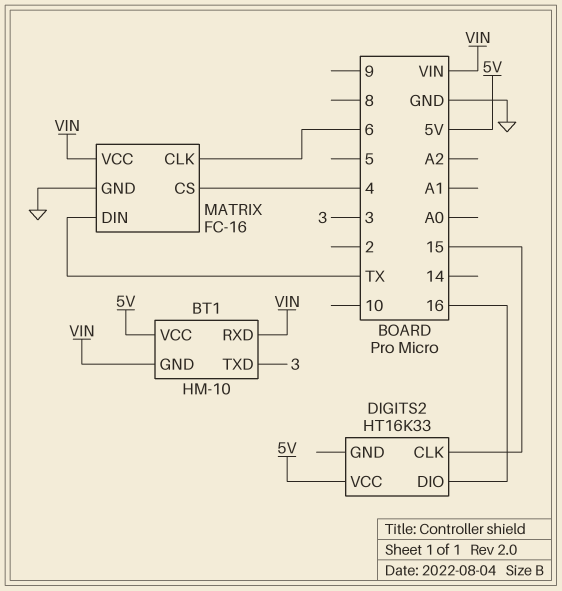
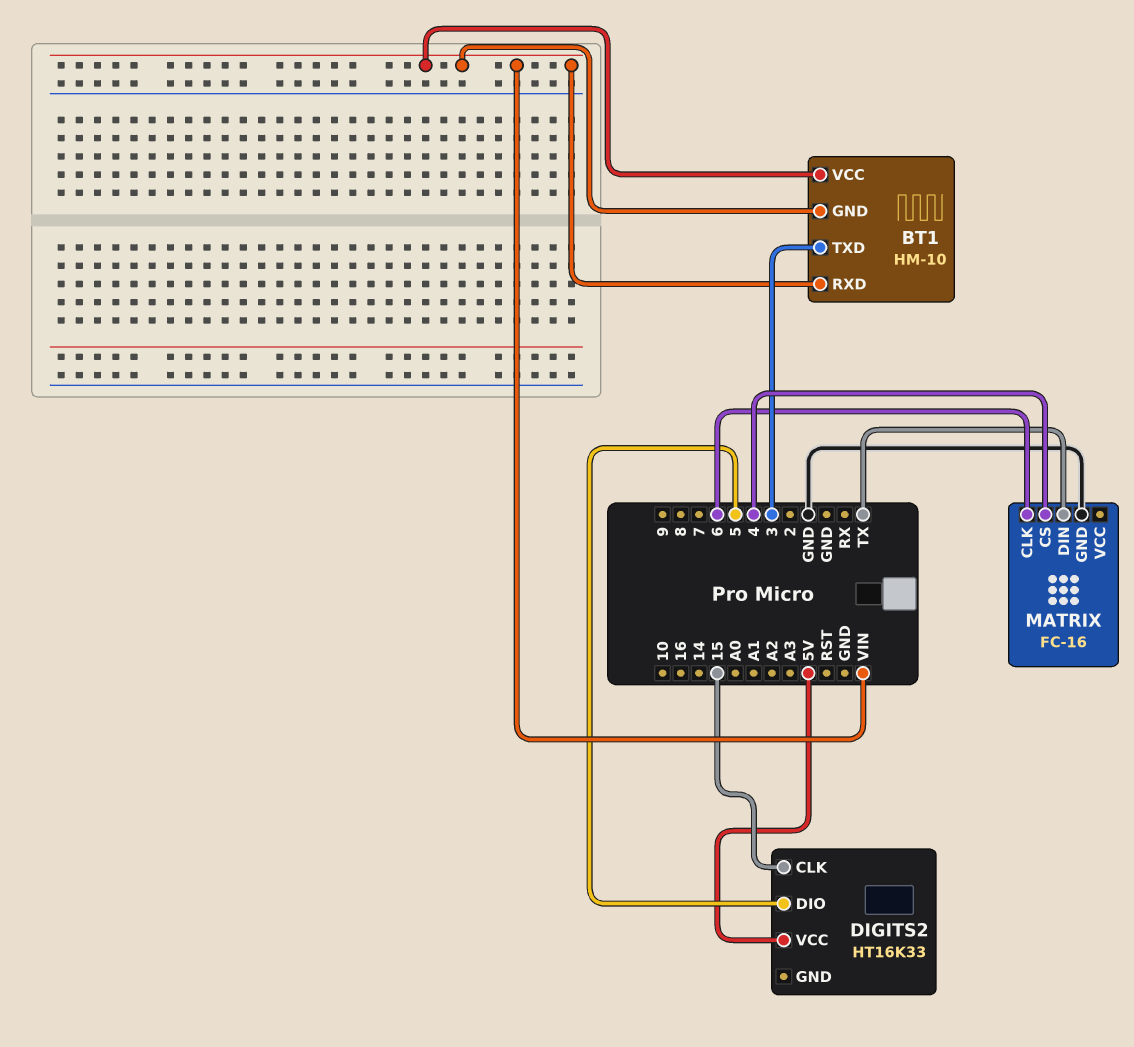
BT1 pin VCC: 5V -> VIN
DIGITS2 pin DIO: 16 -> 5
MATRIX pin VCC: VIN -> none

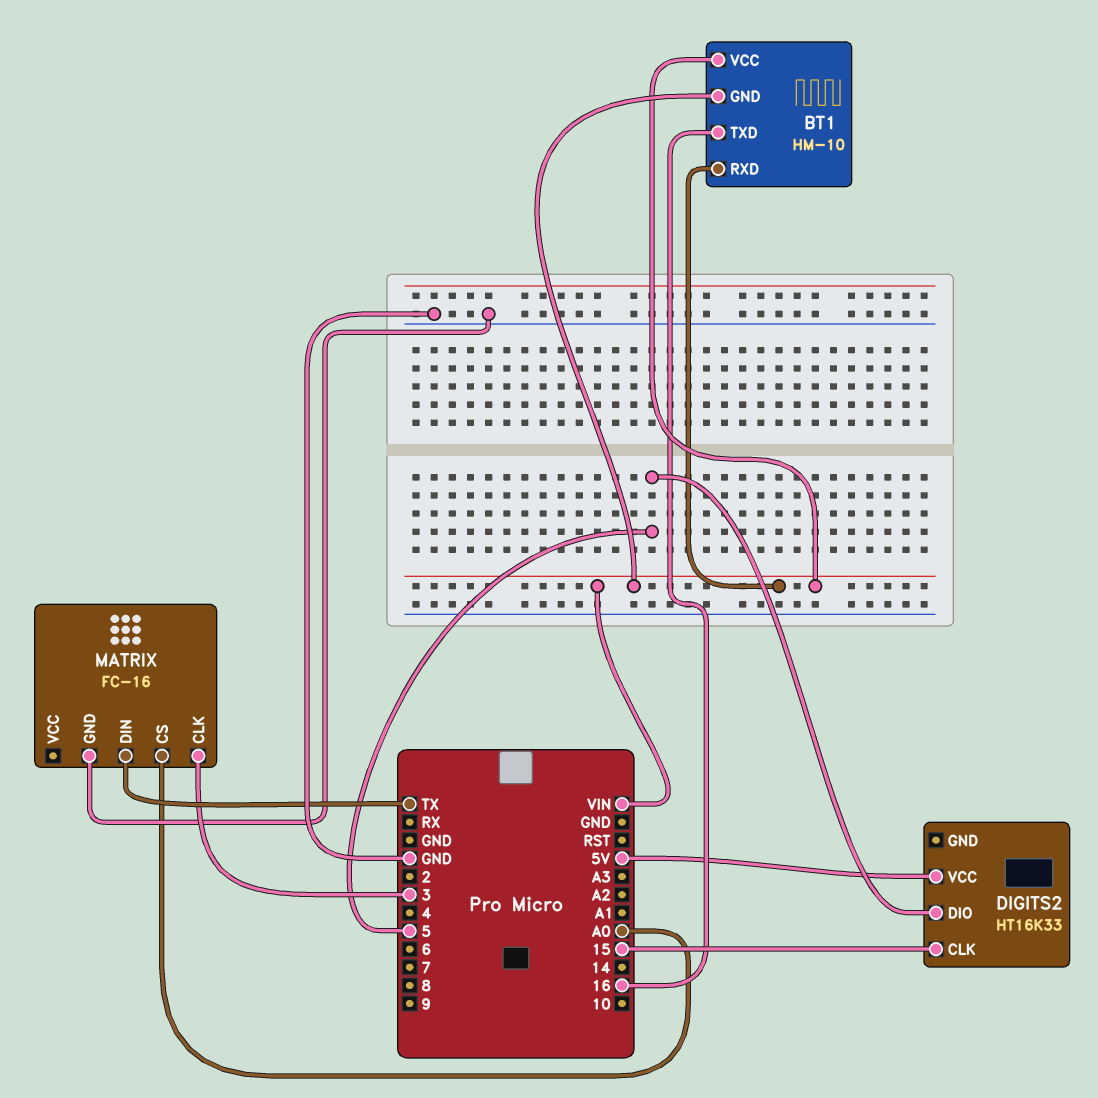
BT1 pin TXD: 3 -> 16
MATRIX pin CLK: 6 -> 3
MATRIX pin CS: 4 -> A0

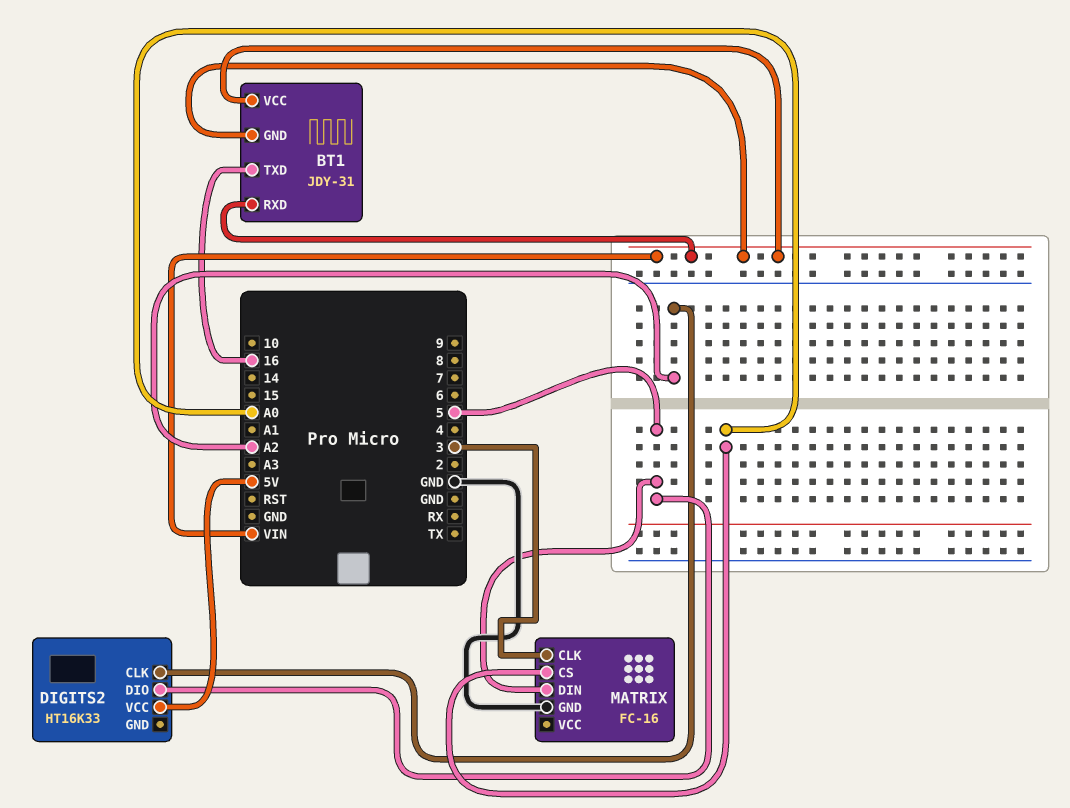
BT1: HM-10 -> JDY-31
DIGITS2 pin CLK: 15 -> A2
MATRIX pin DIN: TX -> 5

